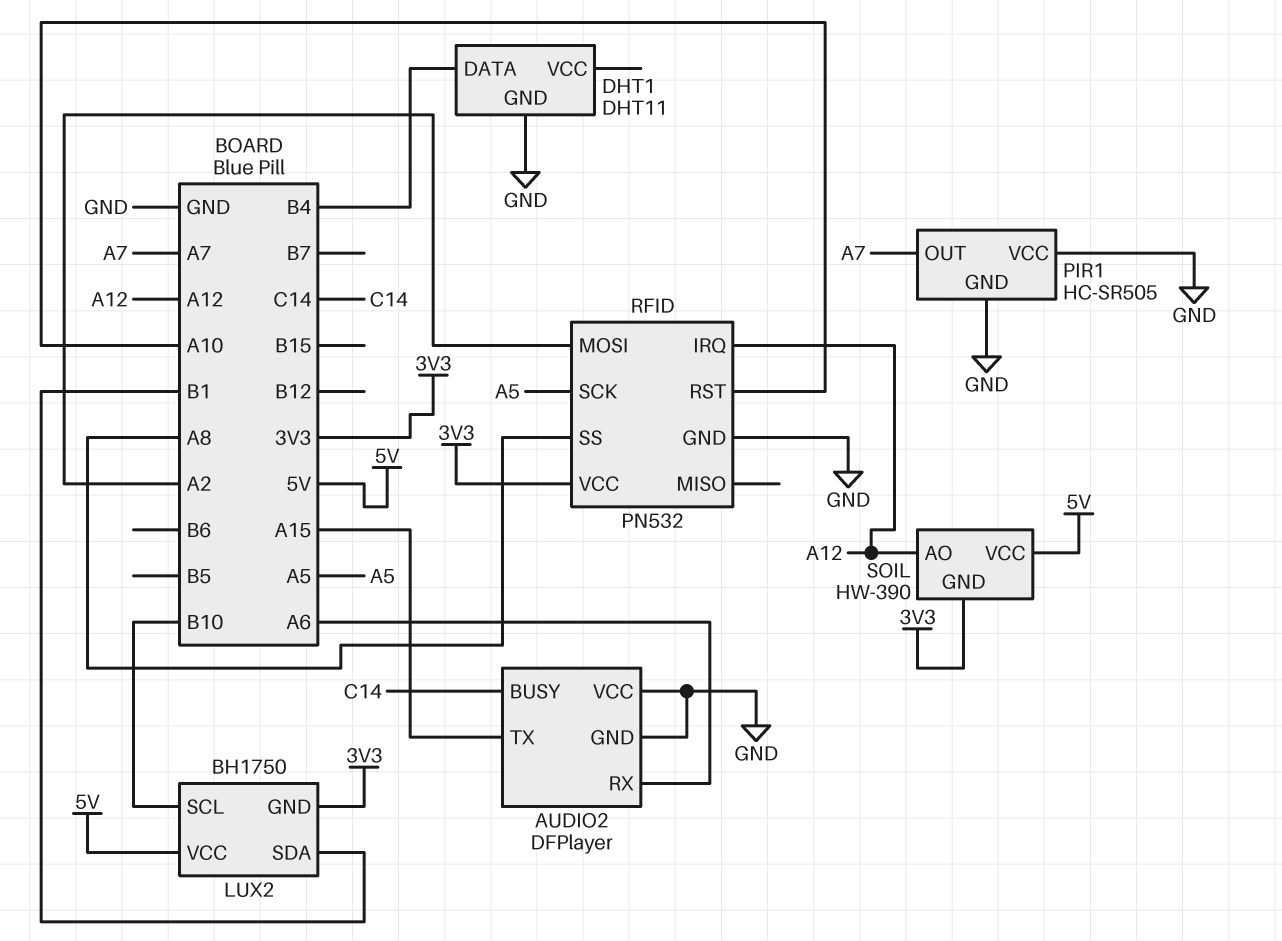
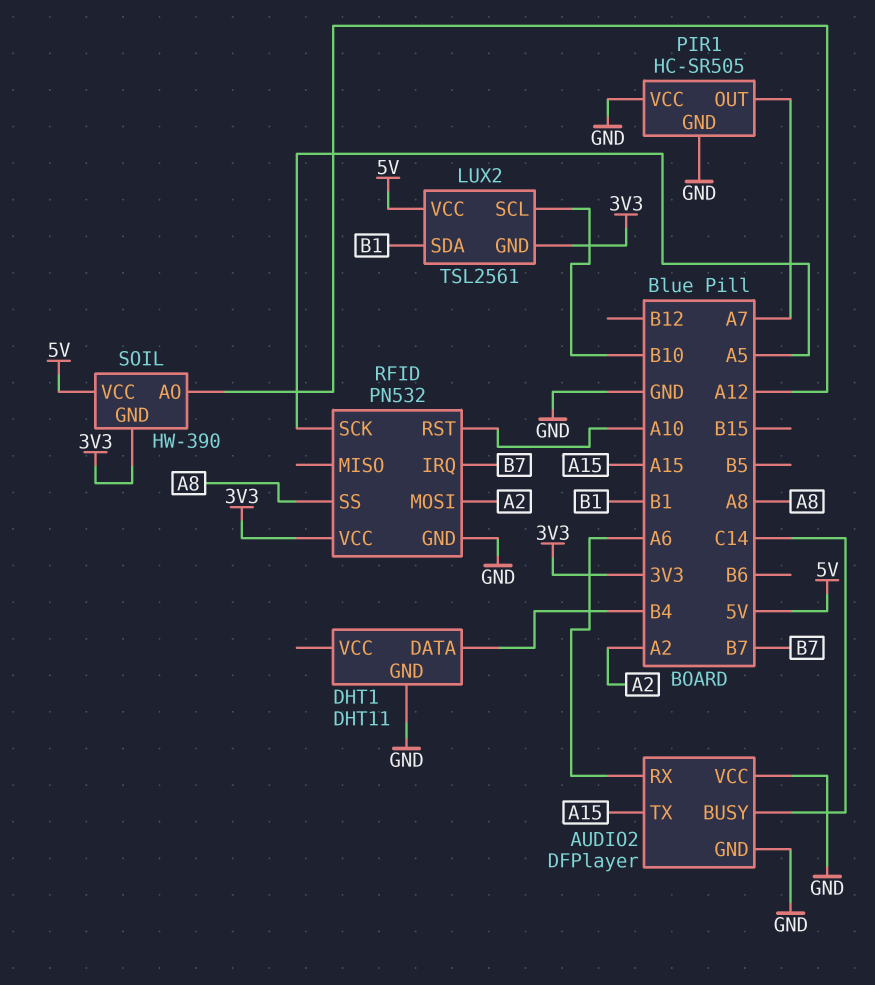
LUX2: BH1750 -> TSL2561
RFID pin IRQ: A12 -> B7

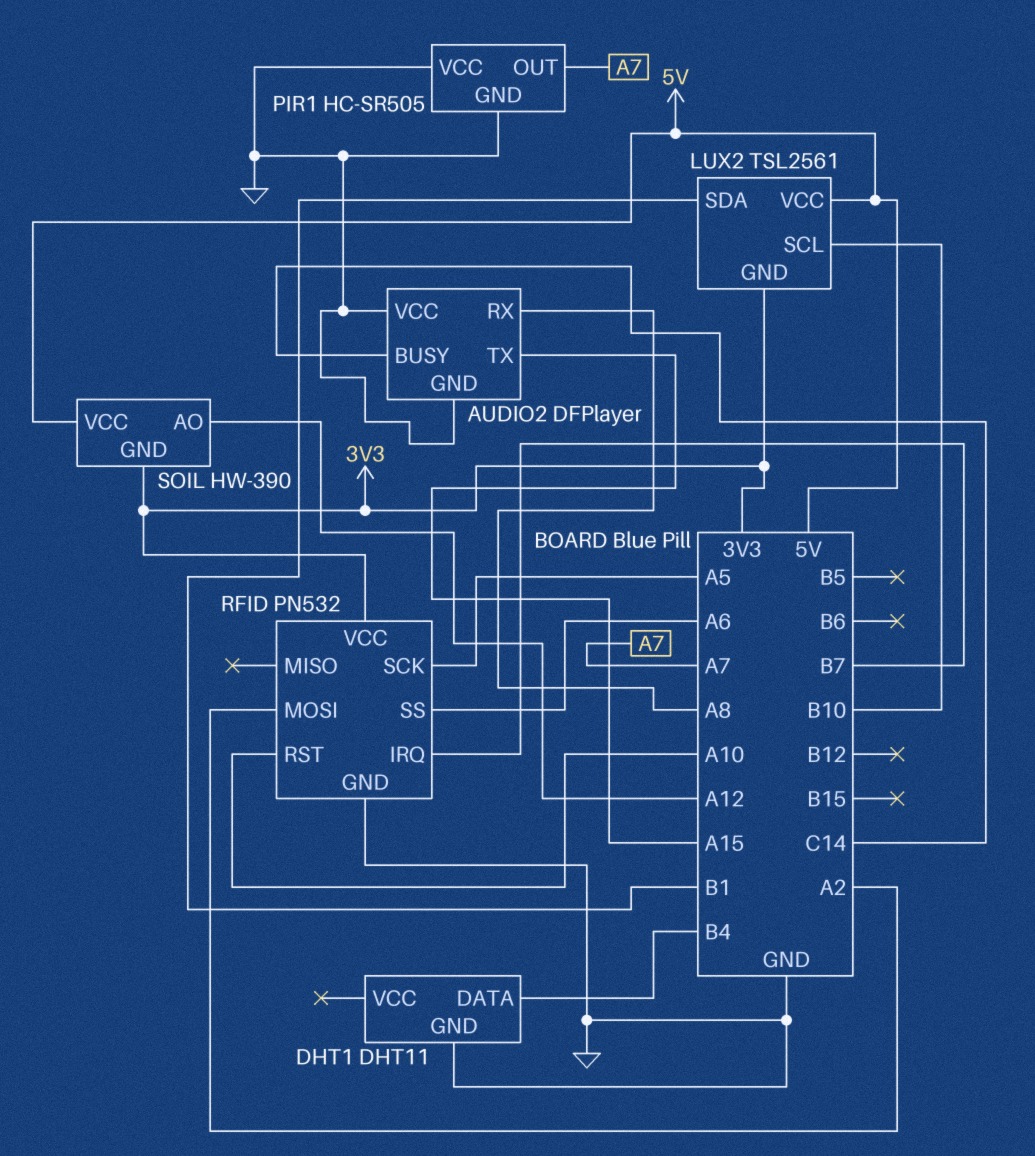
AUDIO2 pin RX: A6 -> A8
RFID pin SS: A8 -> A6

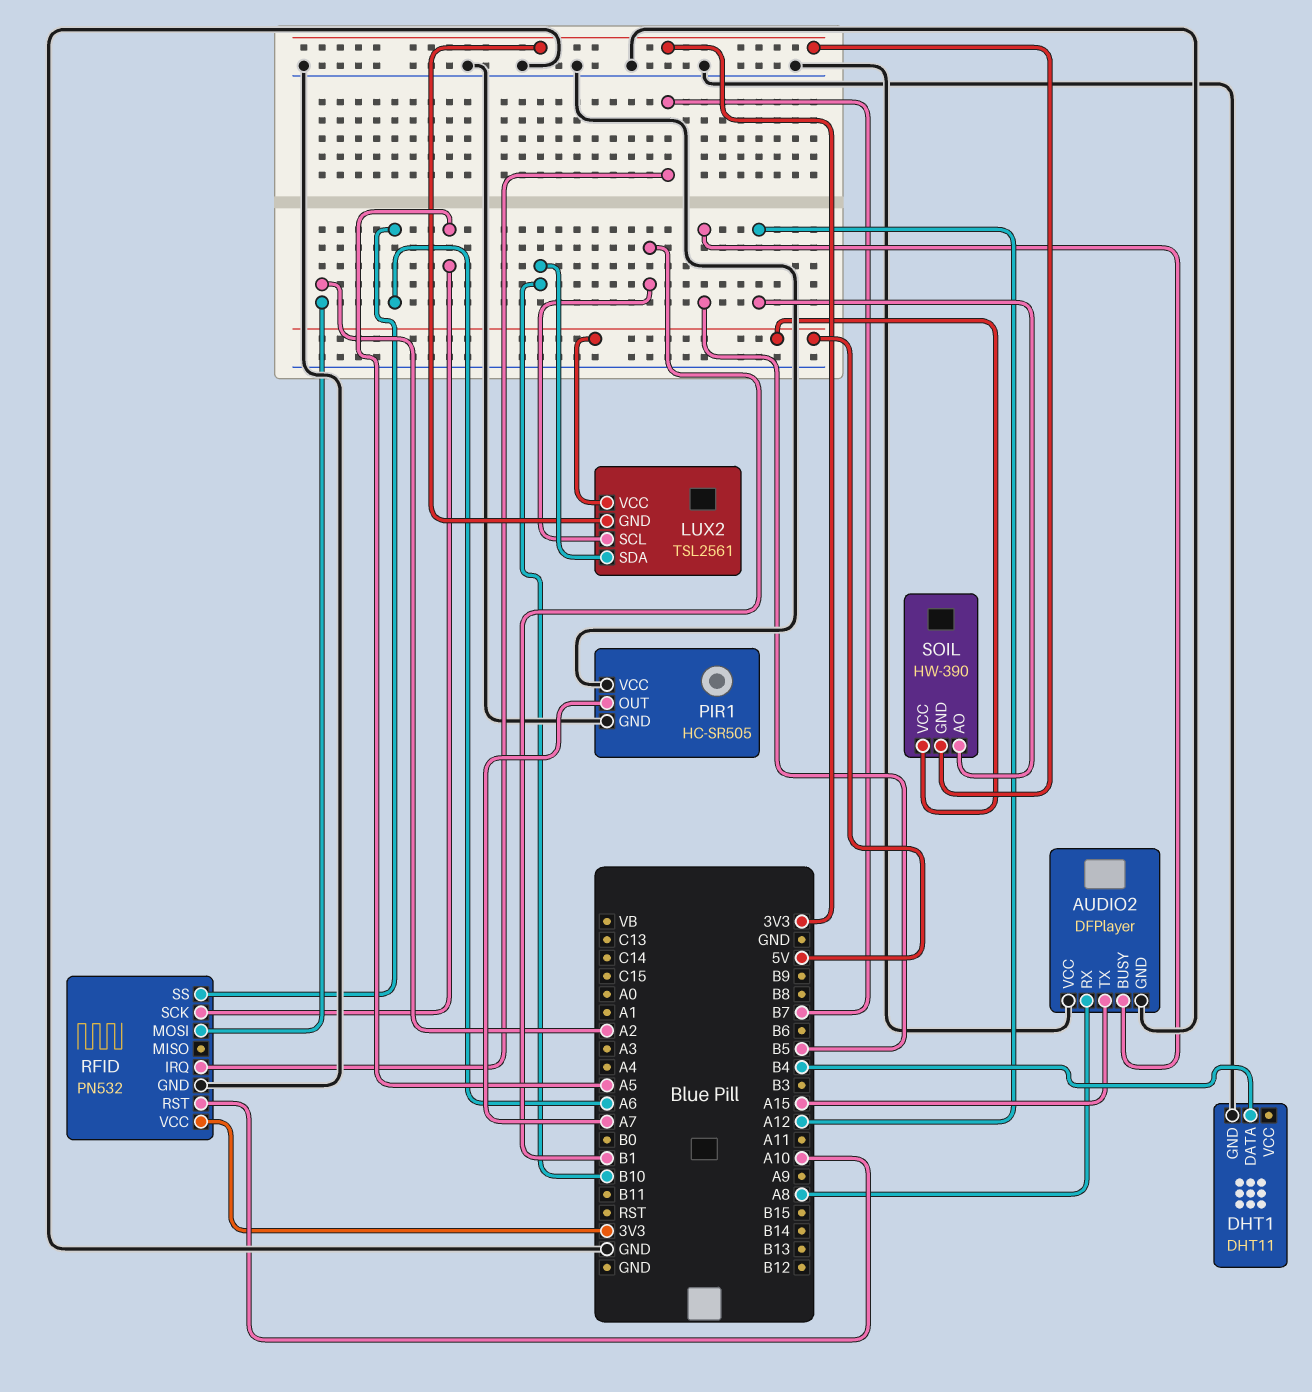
AUDIO2 pin BUSY: C14 -> B5
LUX2 pin SCL: B10 -> B1
LUX2 pin SDA: B1 -> B10

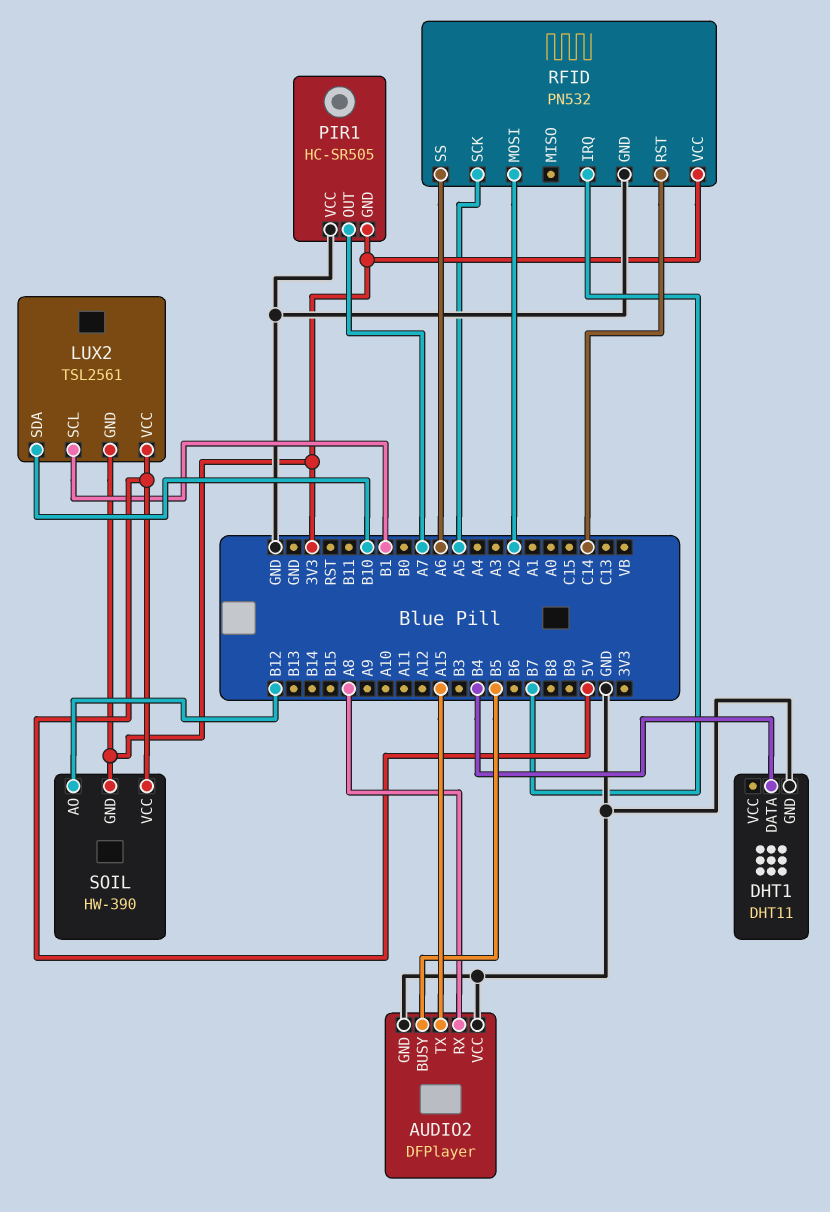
PIR1 pin GND: GND -> 3V3
RFID pin RST: A10 -> C14
SOIL pin AO: A12 -> B12

